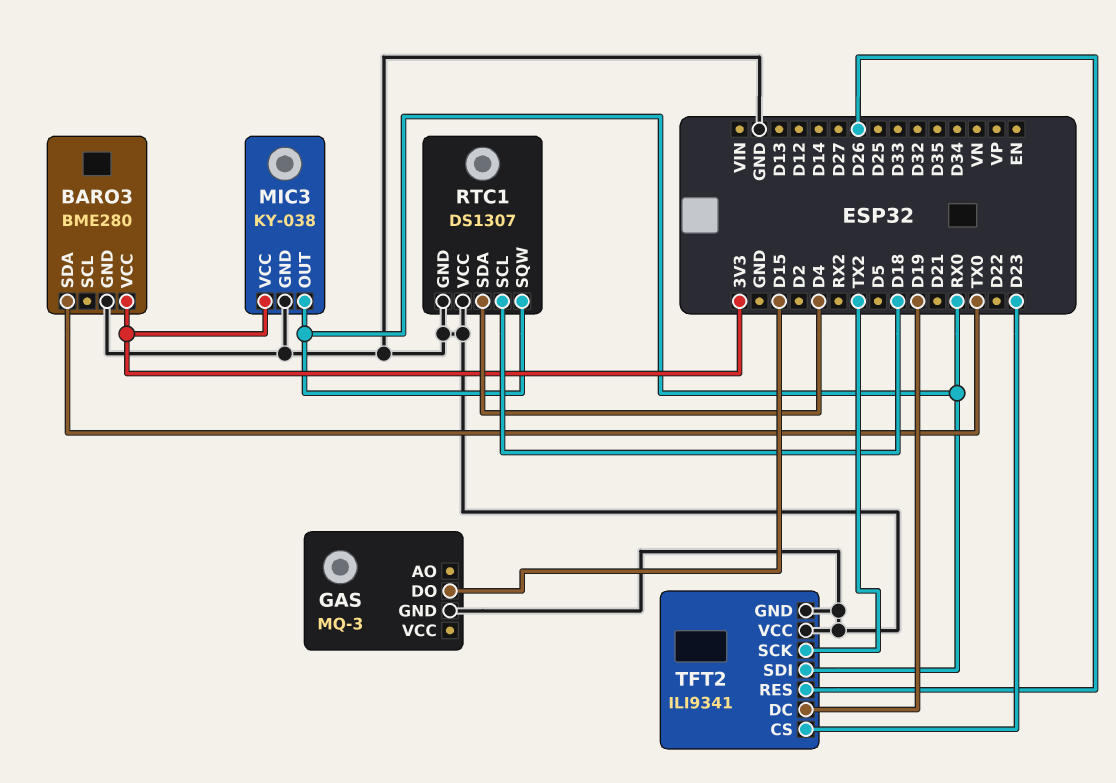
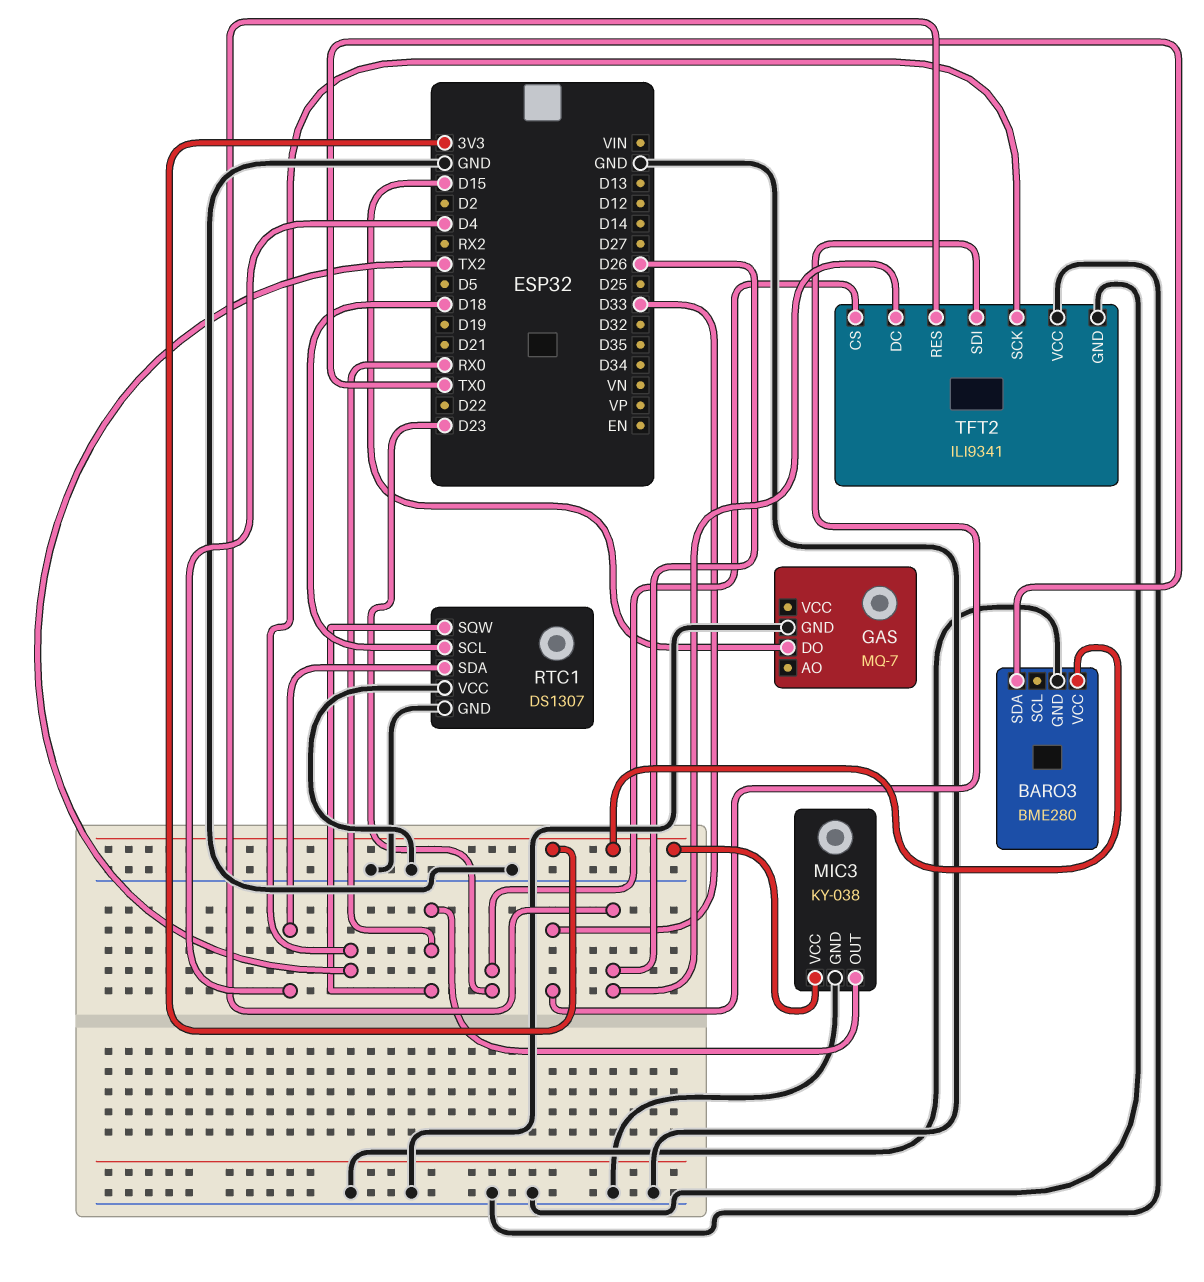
GAS: MQ-3 -> MQ-7
TFT2 pin DC: D19 -> D26
TFT2 pin SDI: RX0 -> D33

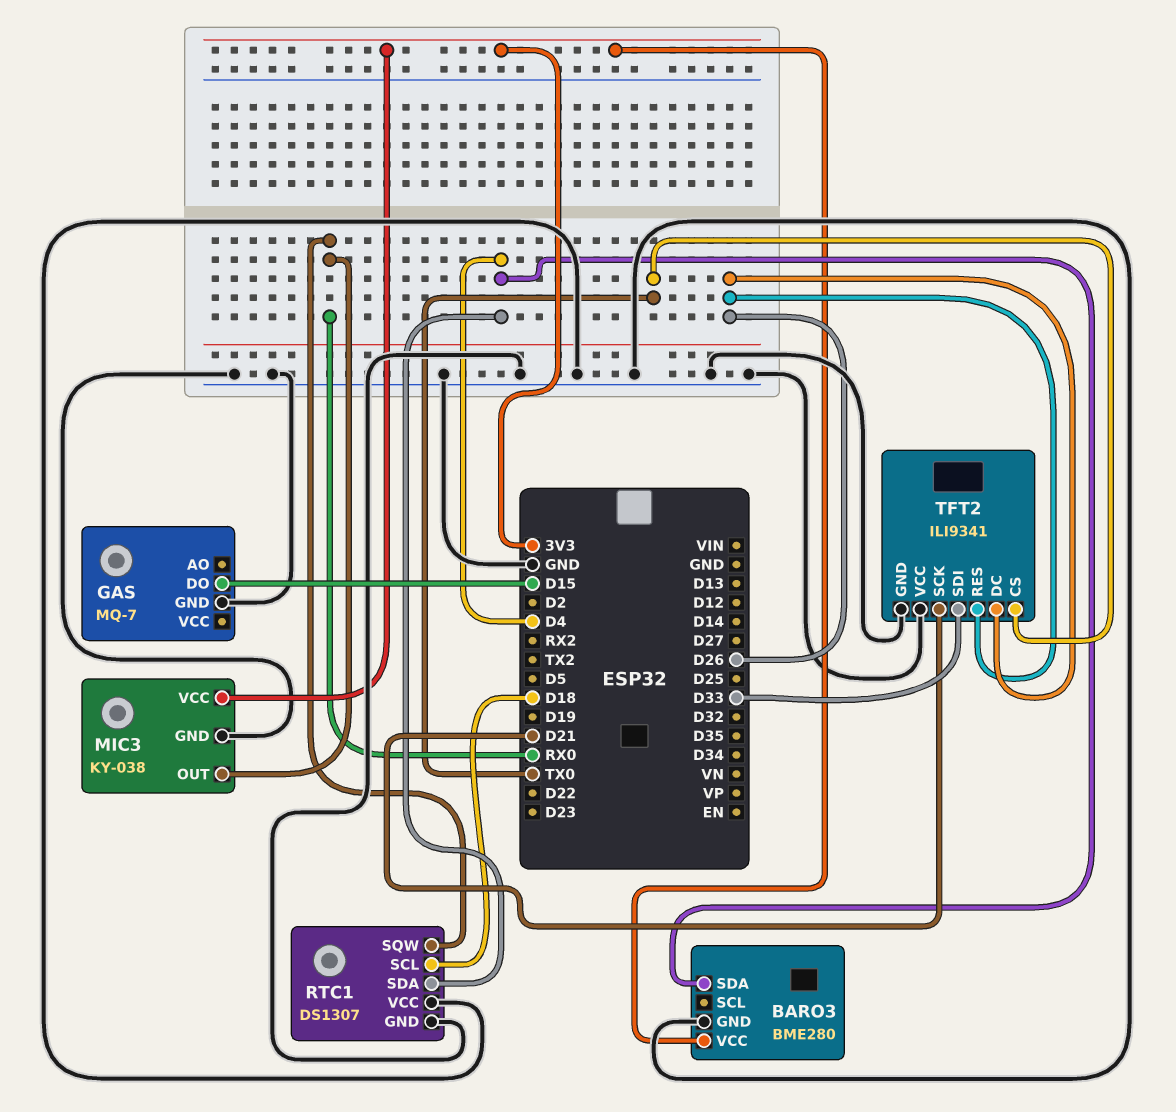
BARO3 pin SDA: TX0 -> D4
TFT2 pin CS: D23 -> TX0
TFT2 pin SCK: TX2 -> D21

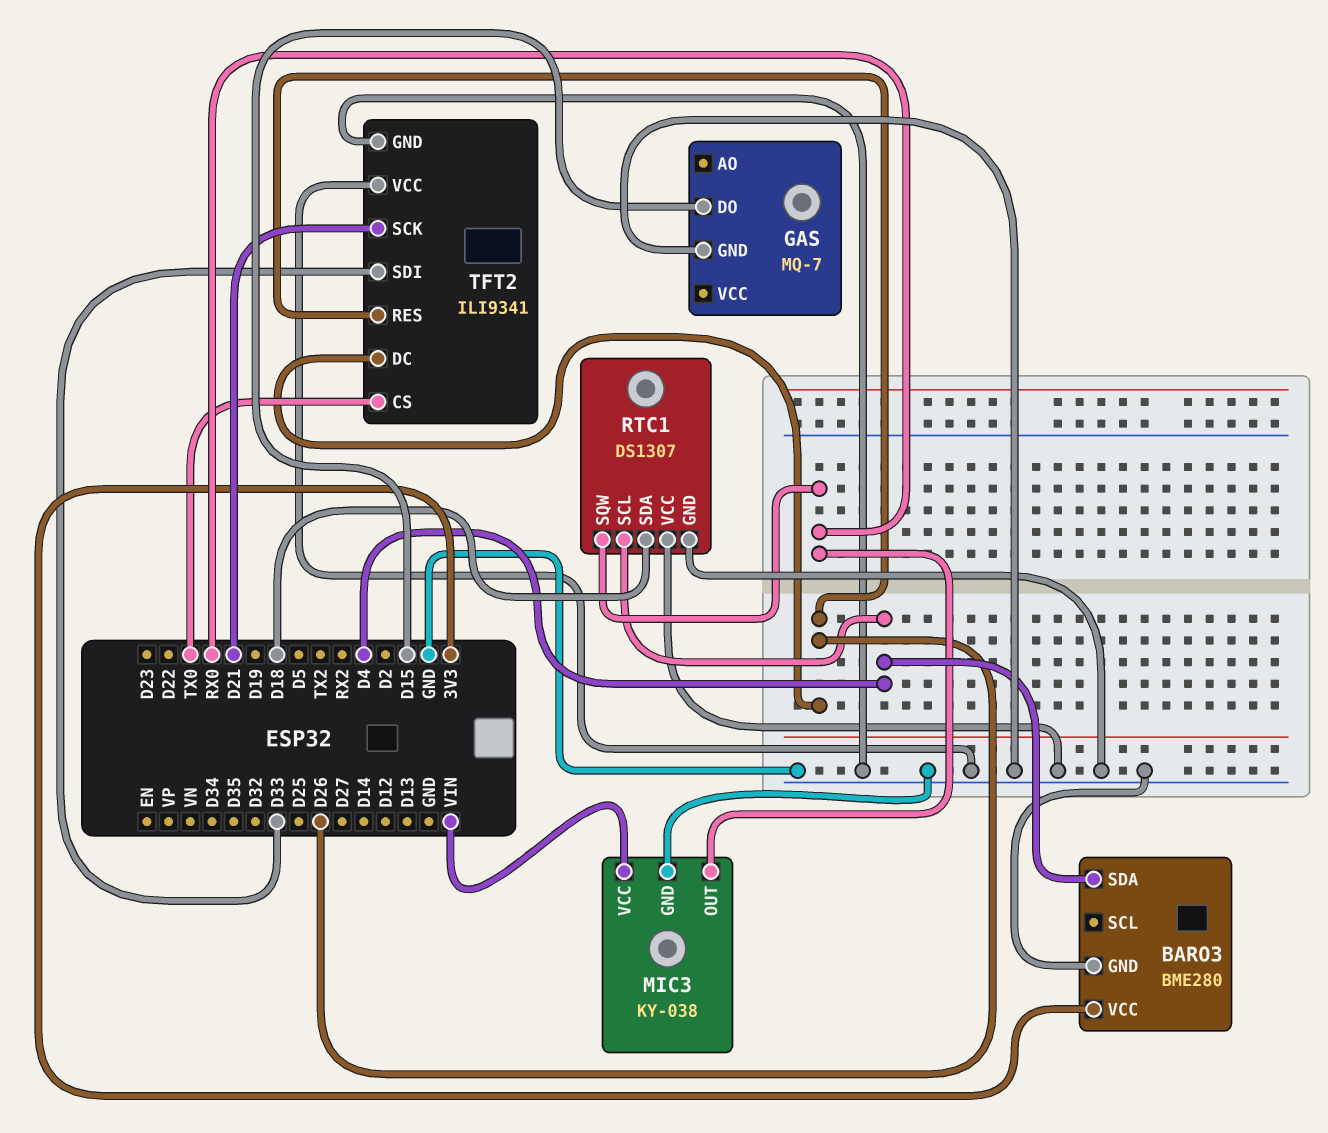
MIC3 pin VCC: 3V3 -> VIN
RTC1 pin SCL: D18 -> D4
RTC1 pin SDA: D4 -> D18

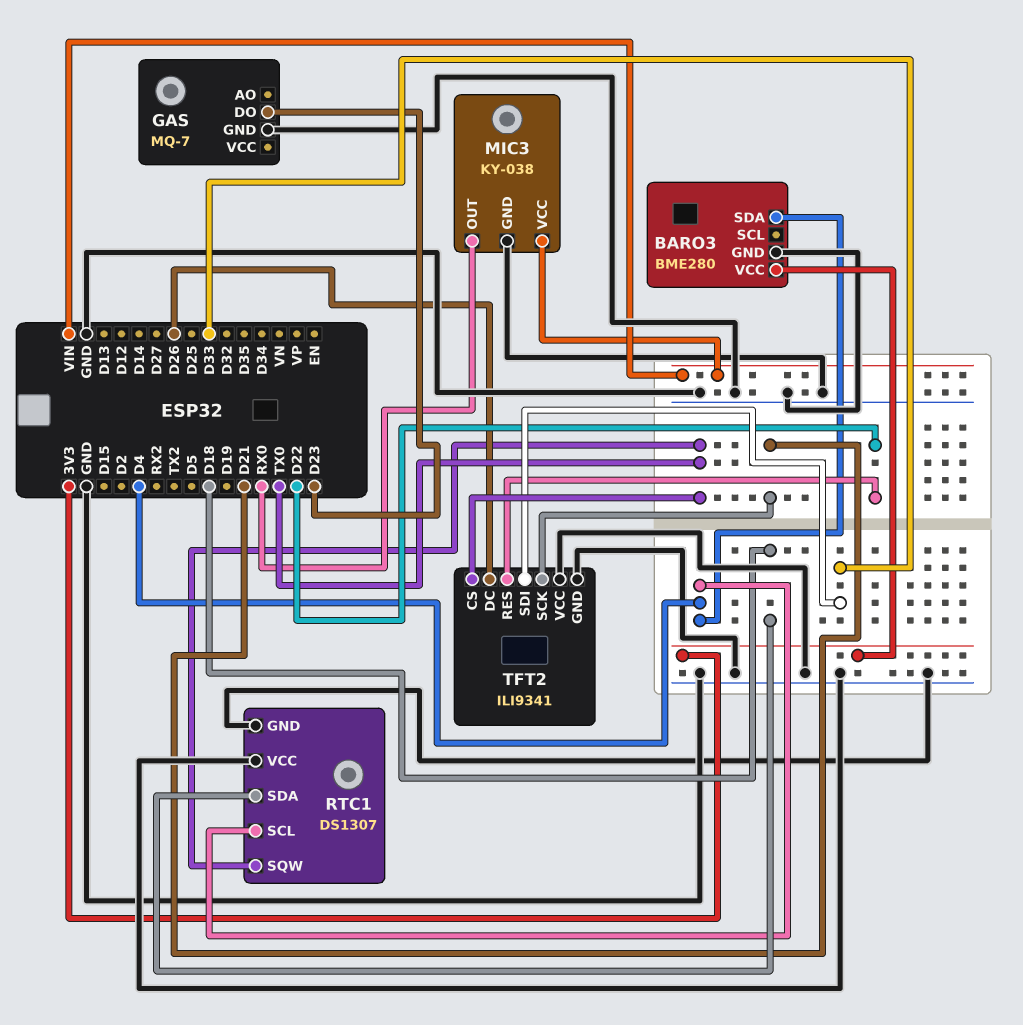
GAS pin DO: D15 -> D23
RTC1 pin SQW: RX0 -> TX0
TFT2 pin RES: D26 -> D22

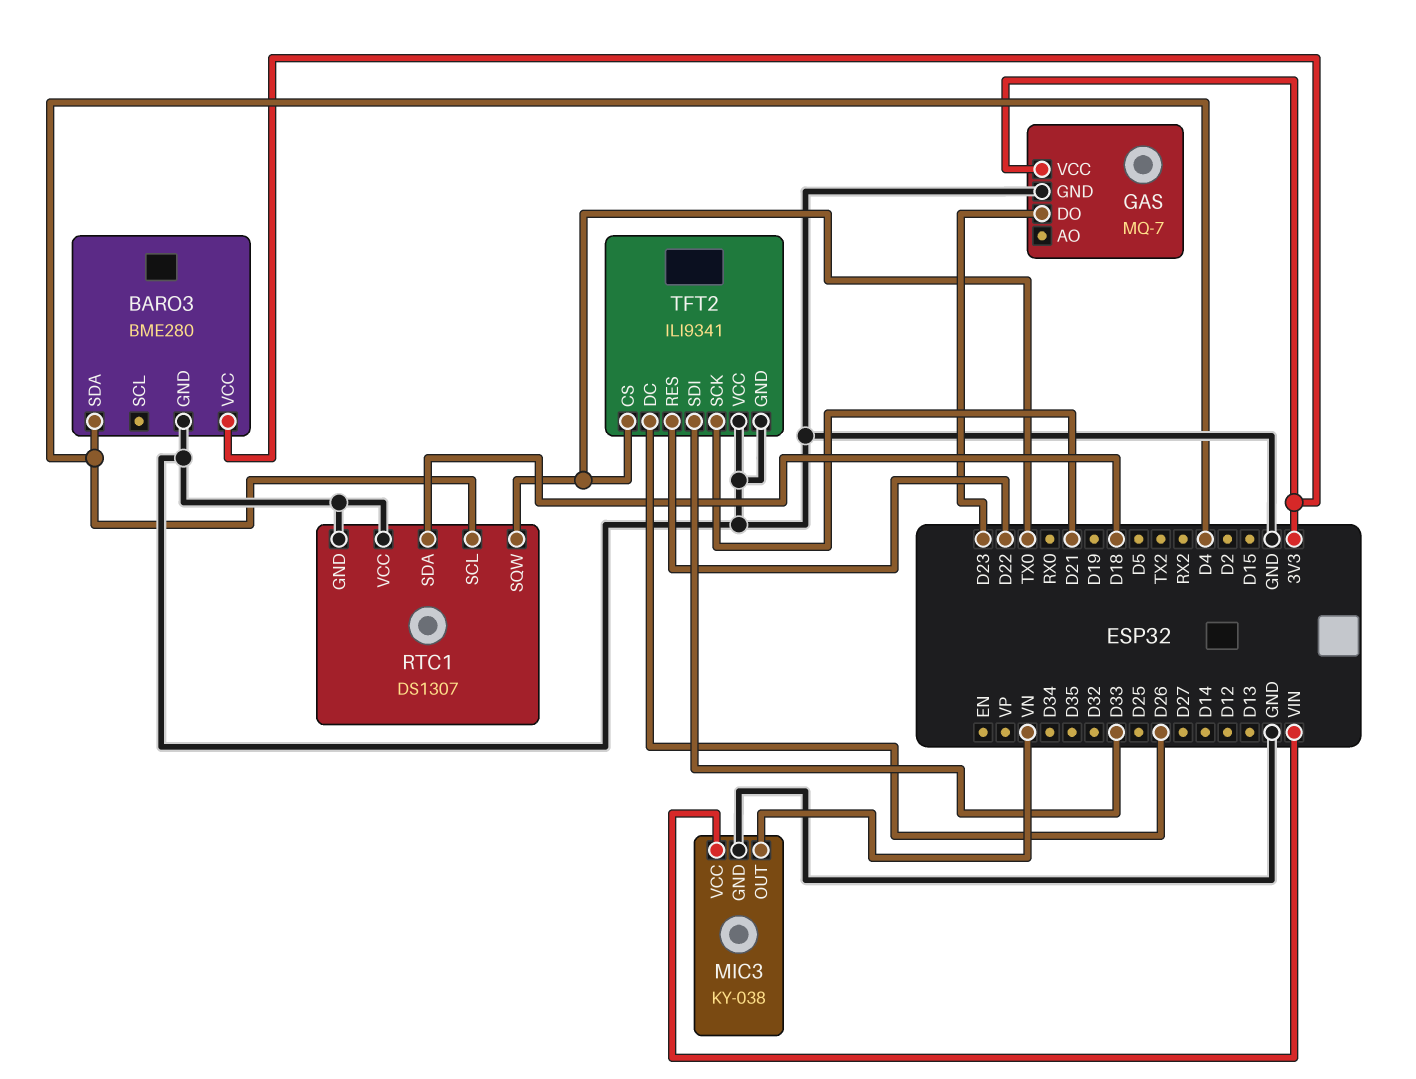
GAS pin VCC: none -> 3V3
MIC3 pin OUT: RX0 -> VN

